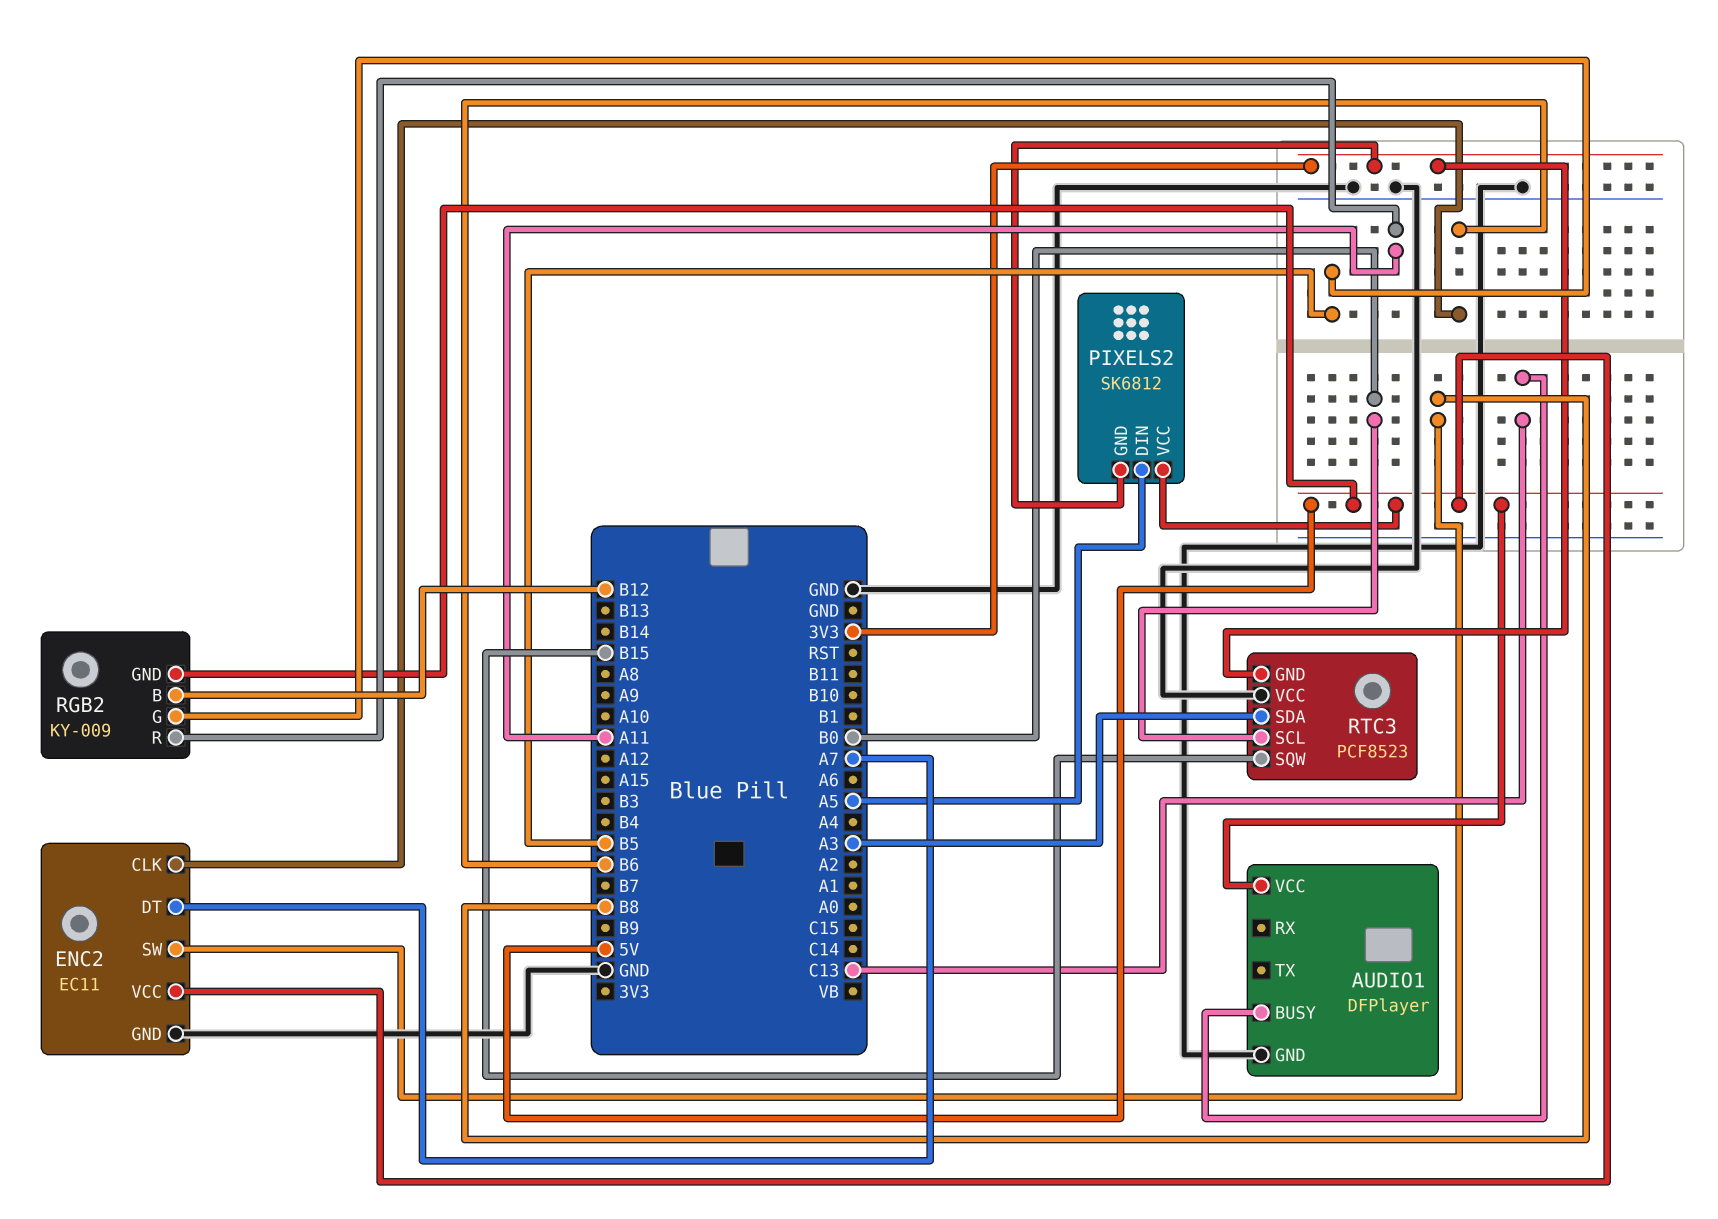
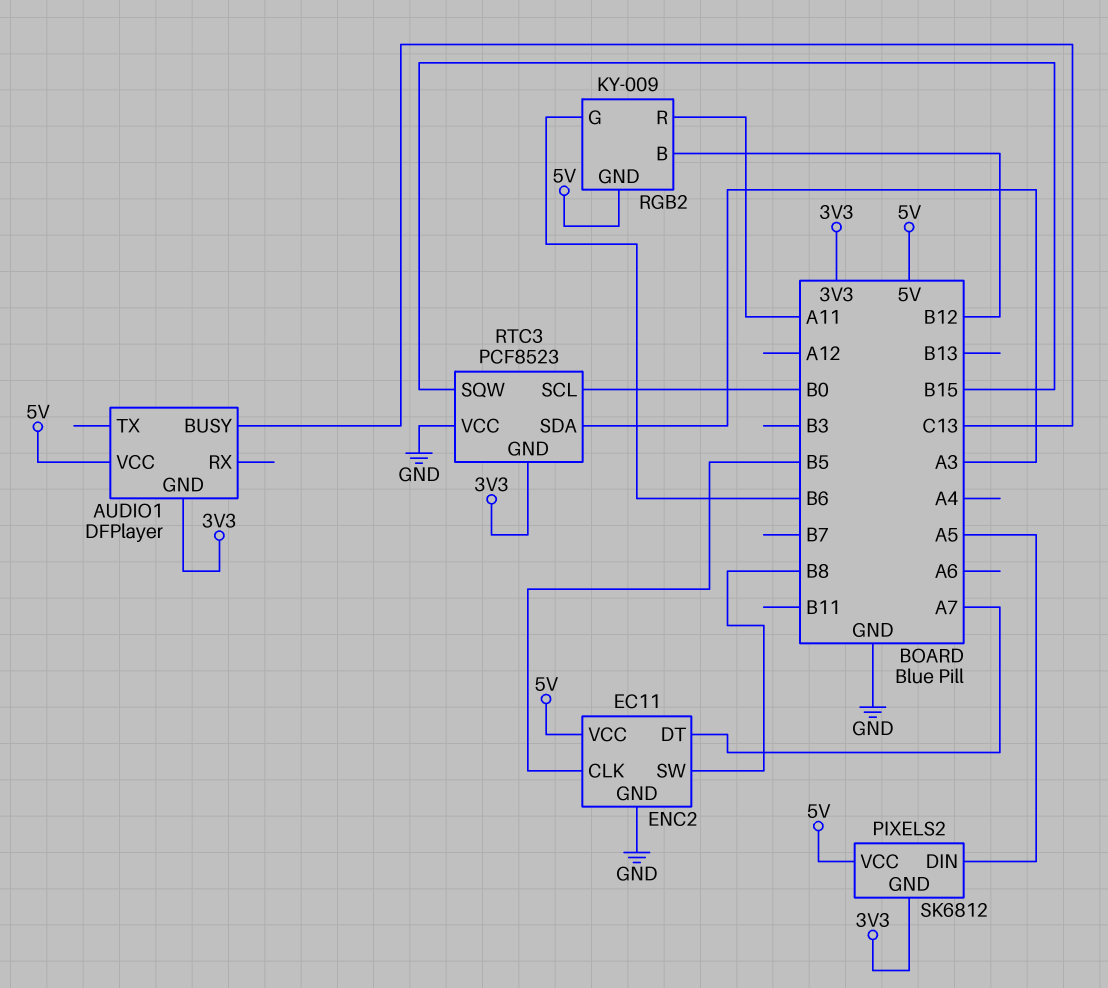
AUDIO1 pin GND: GND -> 3V3
ENC2 pin CLK: B6 -> B5
RGB2 pin G: B5 -> B6

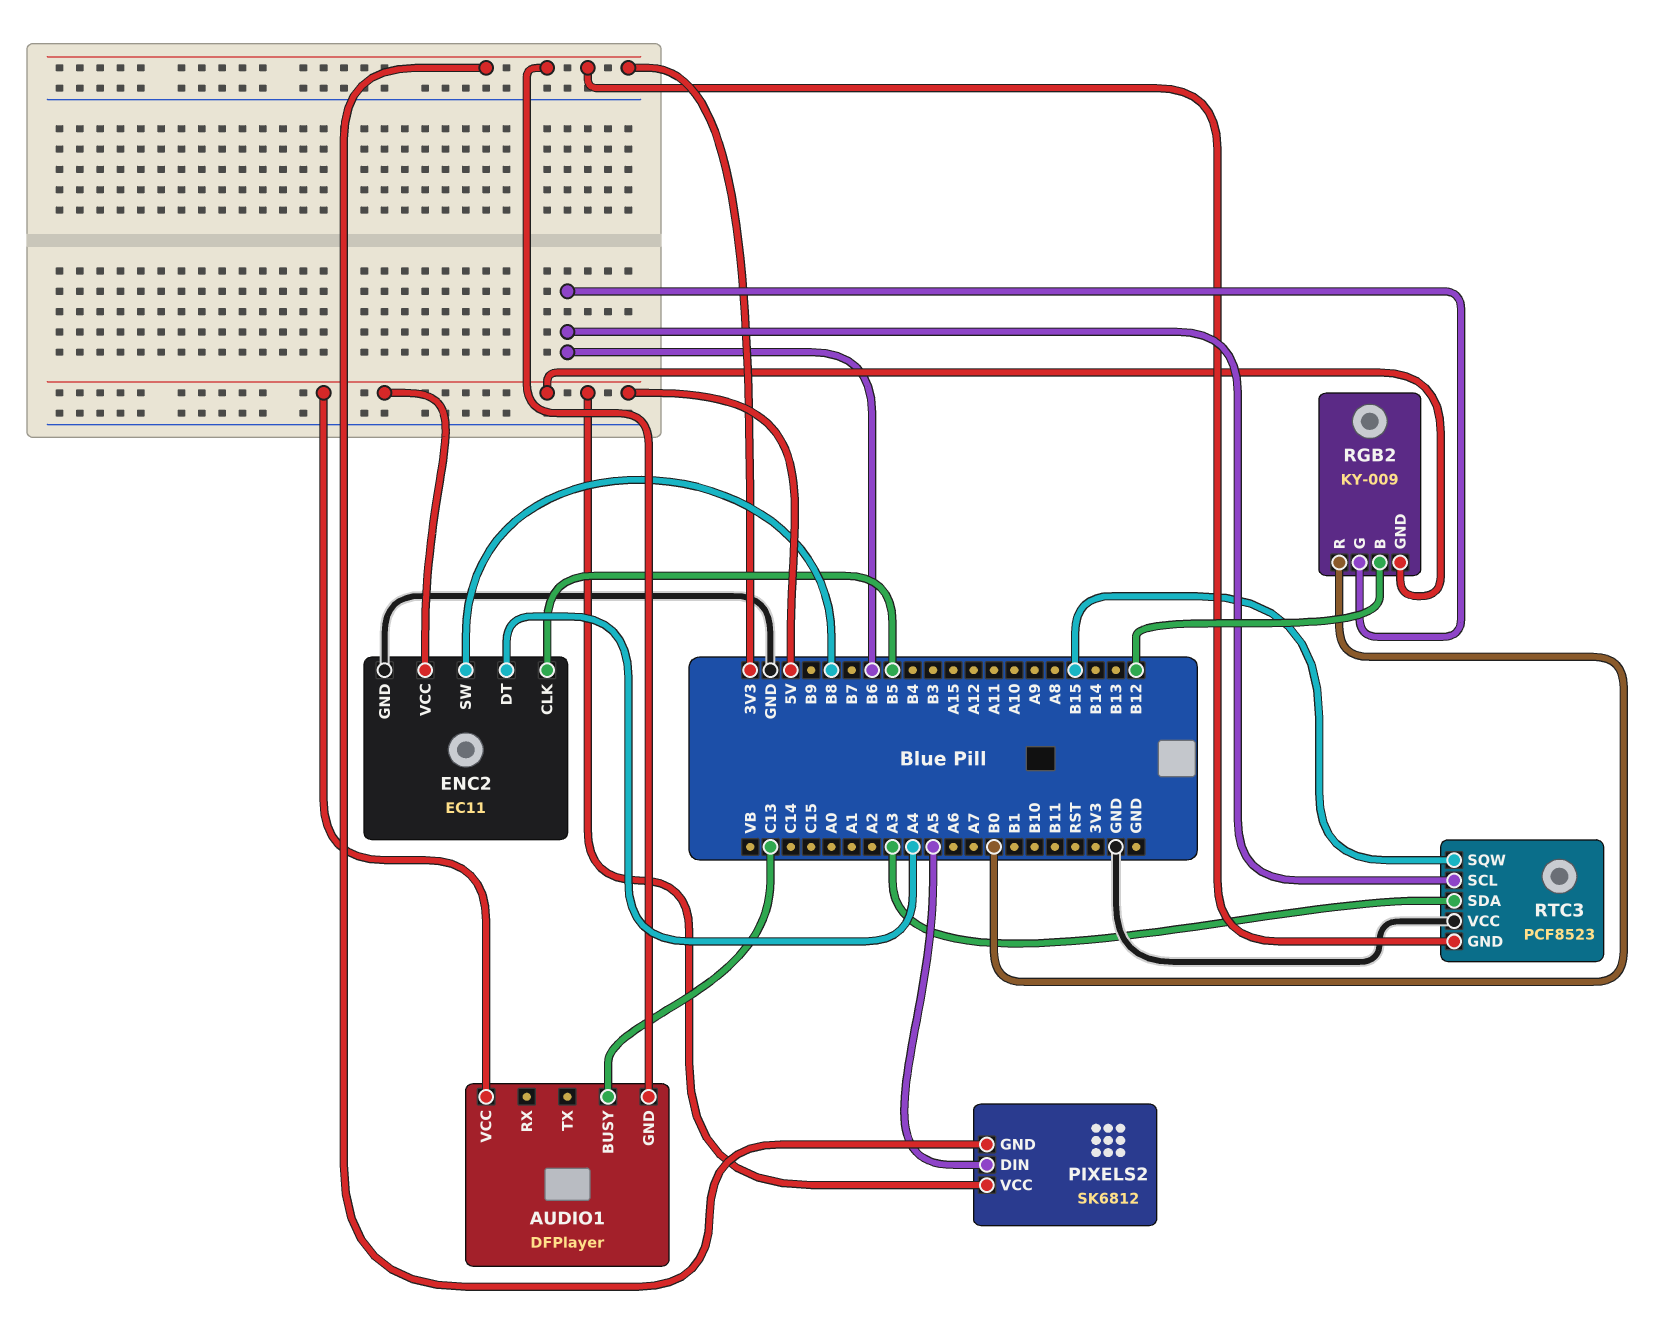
ENC2 pin DT: A7 -> A4
RGB2 pin R: A11 -> B0
RTC3 pin SCL: B0 -> B6

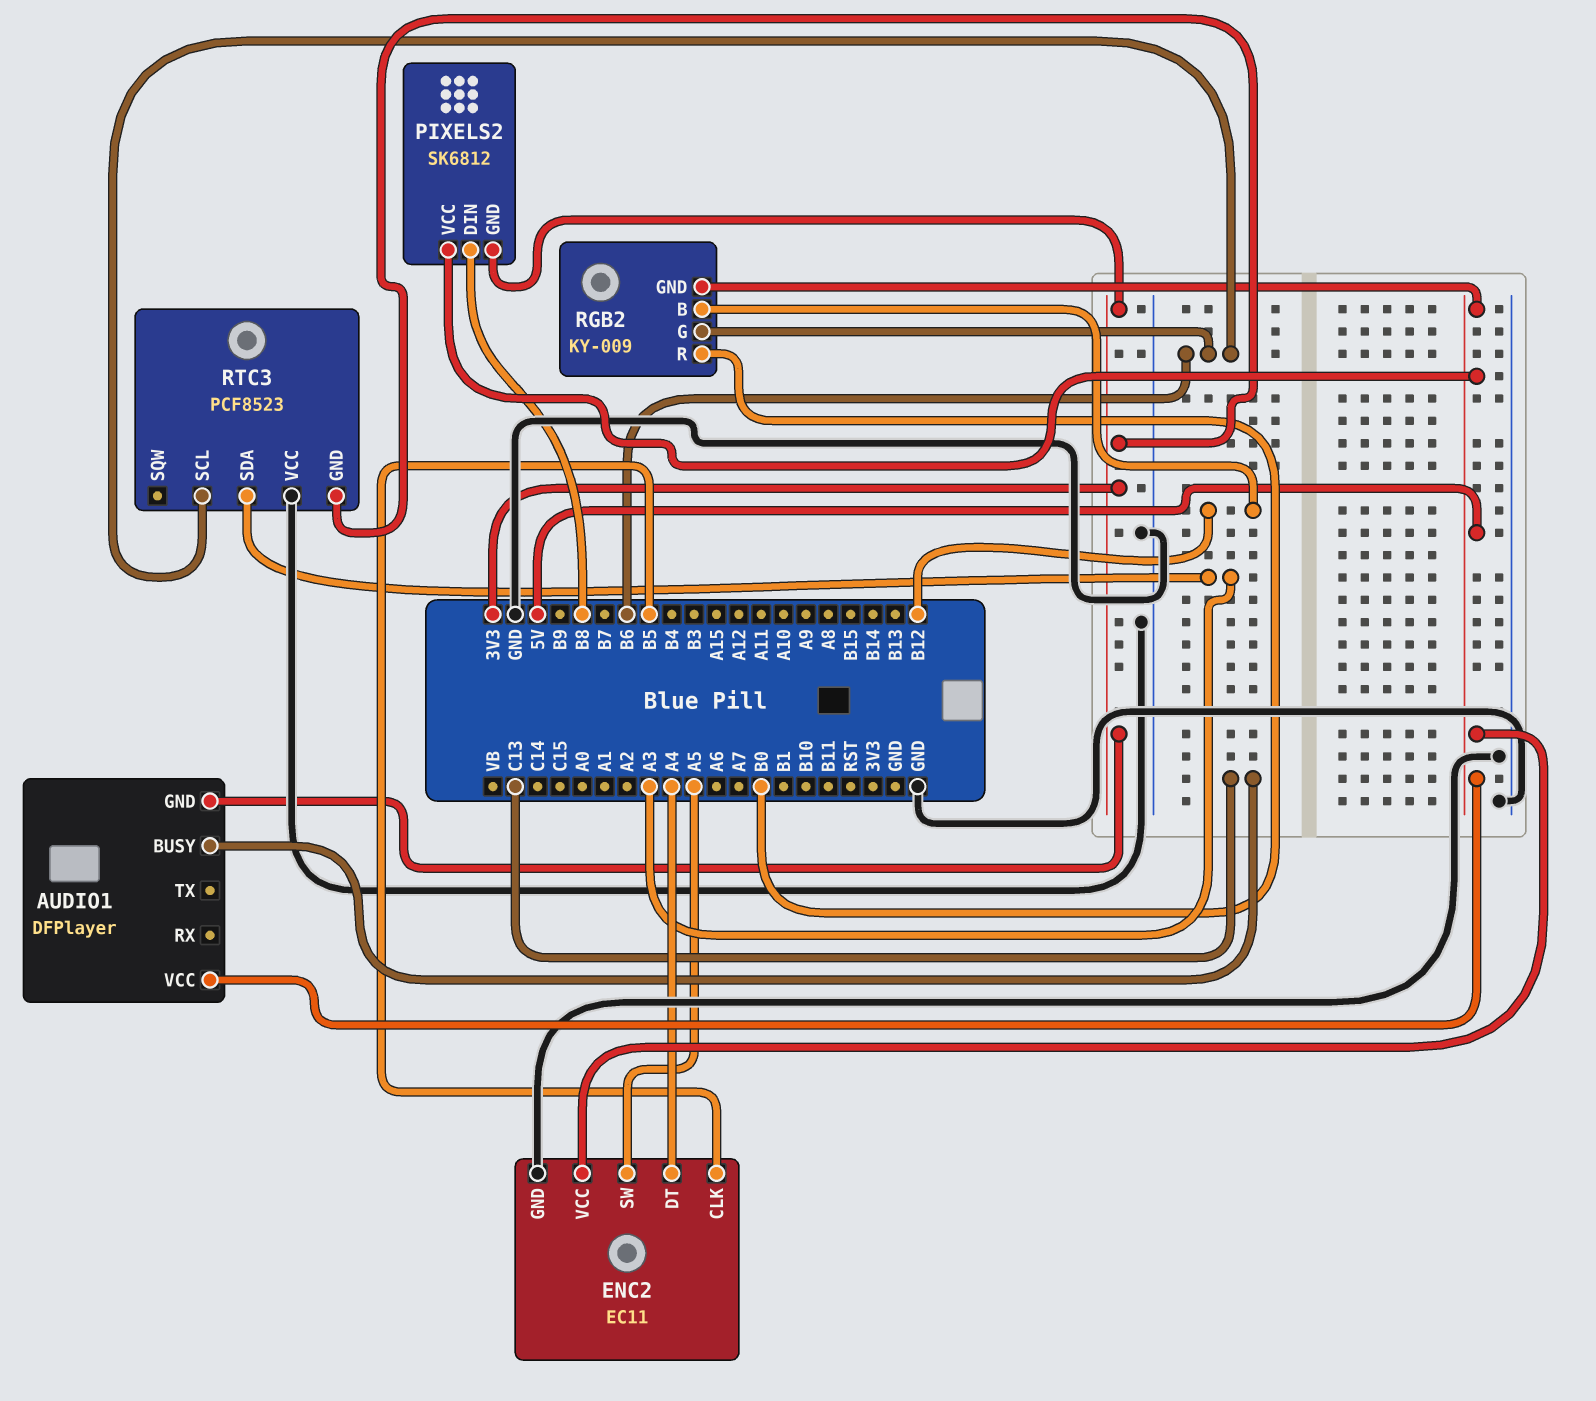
ENC2 pin SW: B8 -> A5
PIXELS2 pin DIN: A5 -> B8
RTC3 pin SQW: B15 -> none

